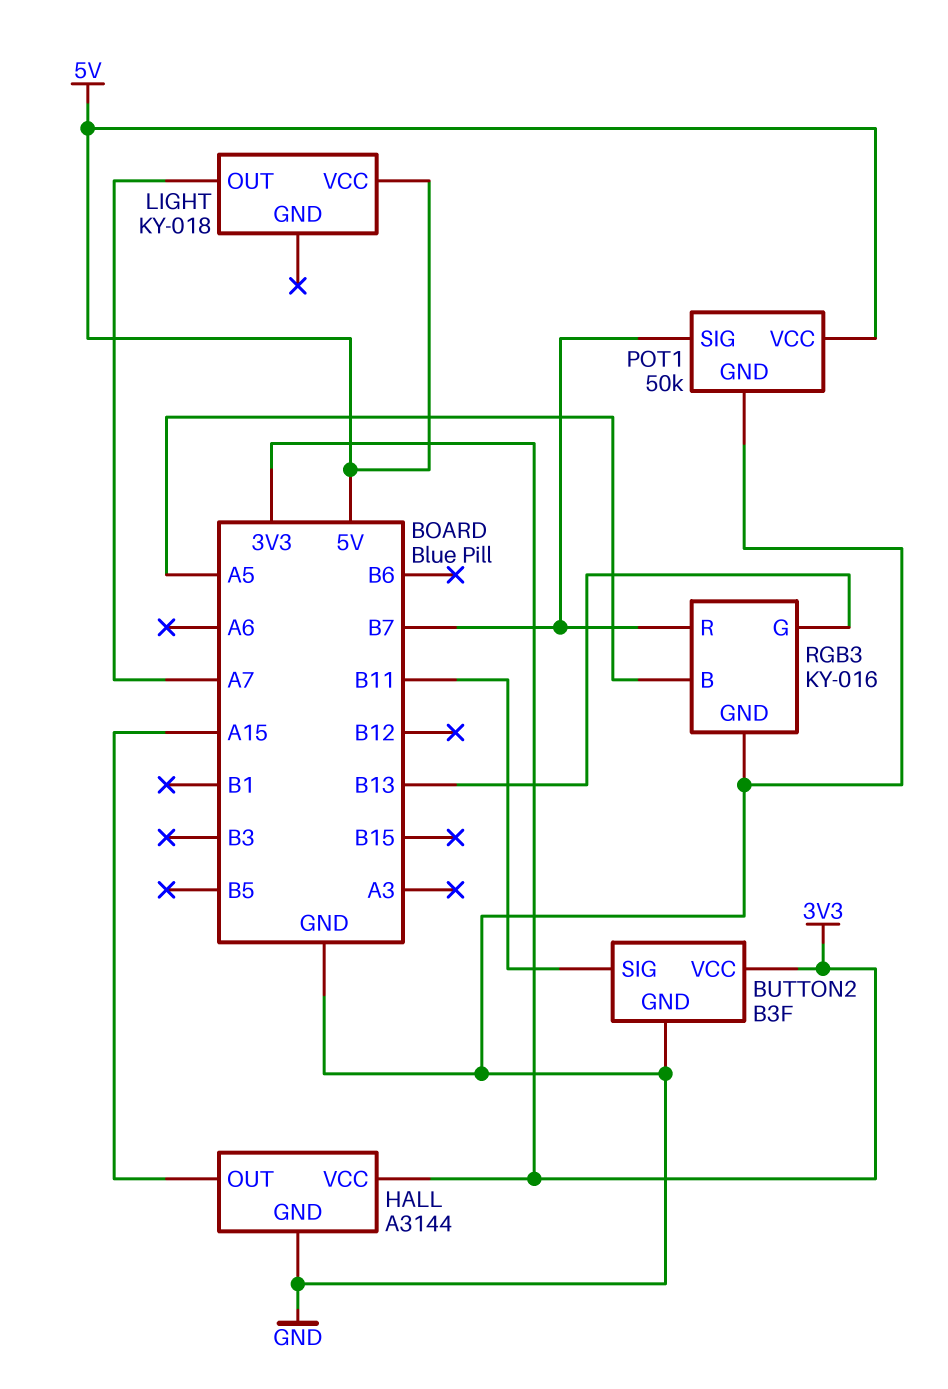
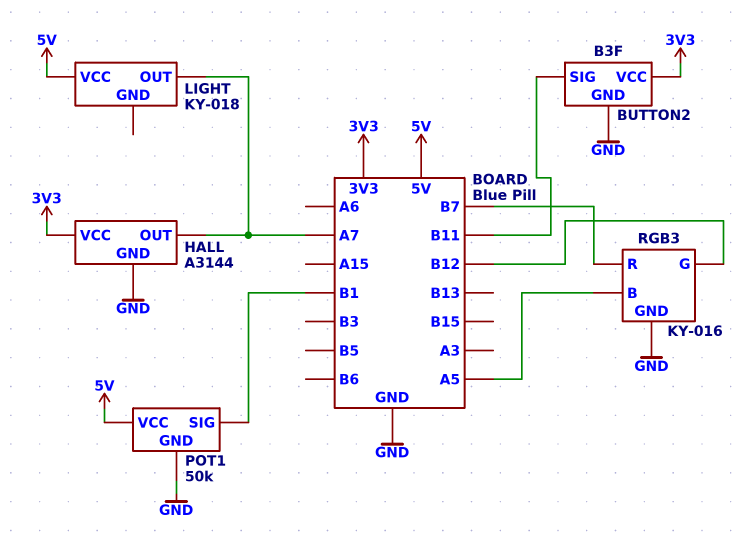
HALL pin OUT: A15 -> A7
POT1 pin SIG: B7 -> B1
RGB3 pin G: B13 -> B12

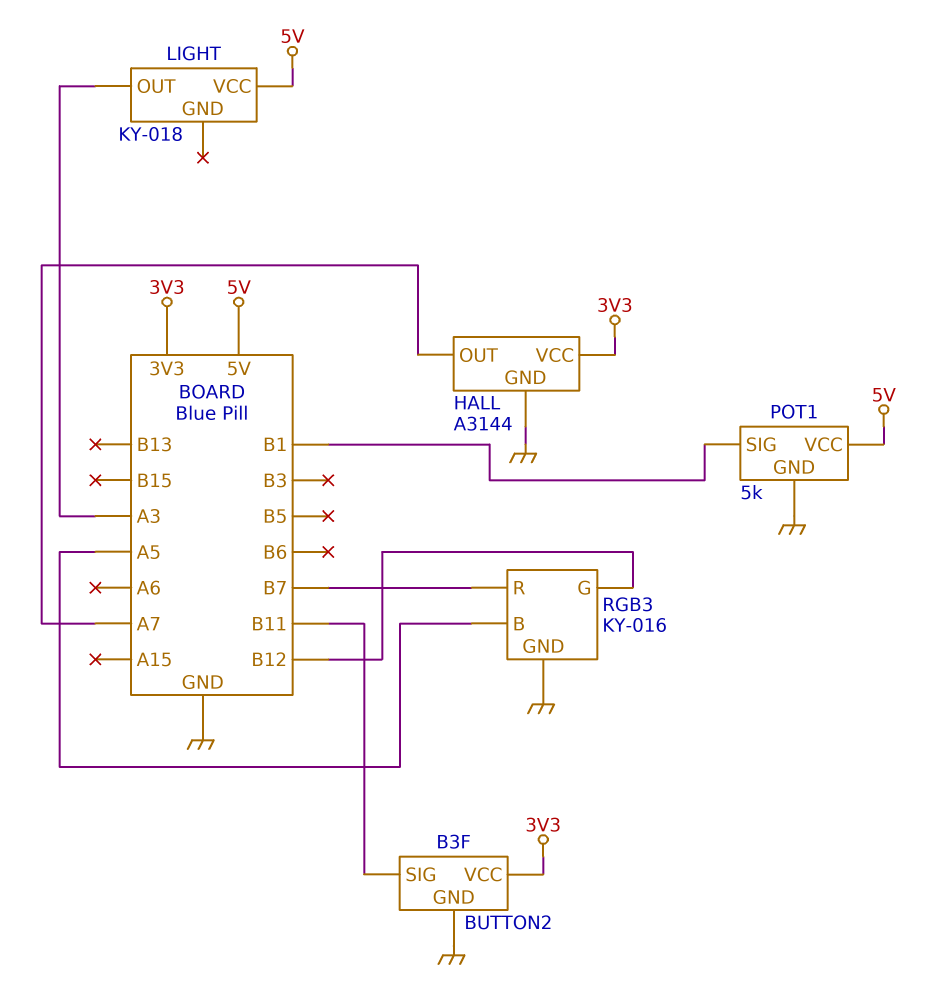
LIGHT pin OUT: A7 -> A3
POT1: 50k -> 5k

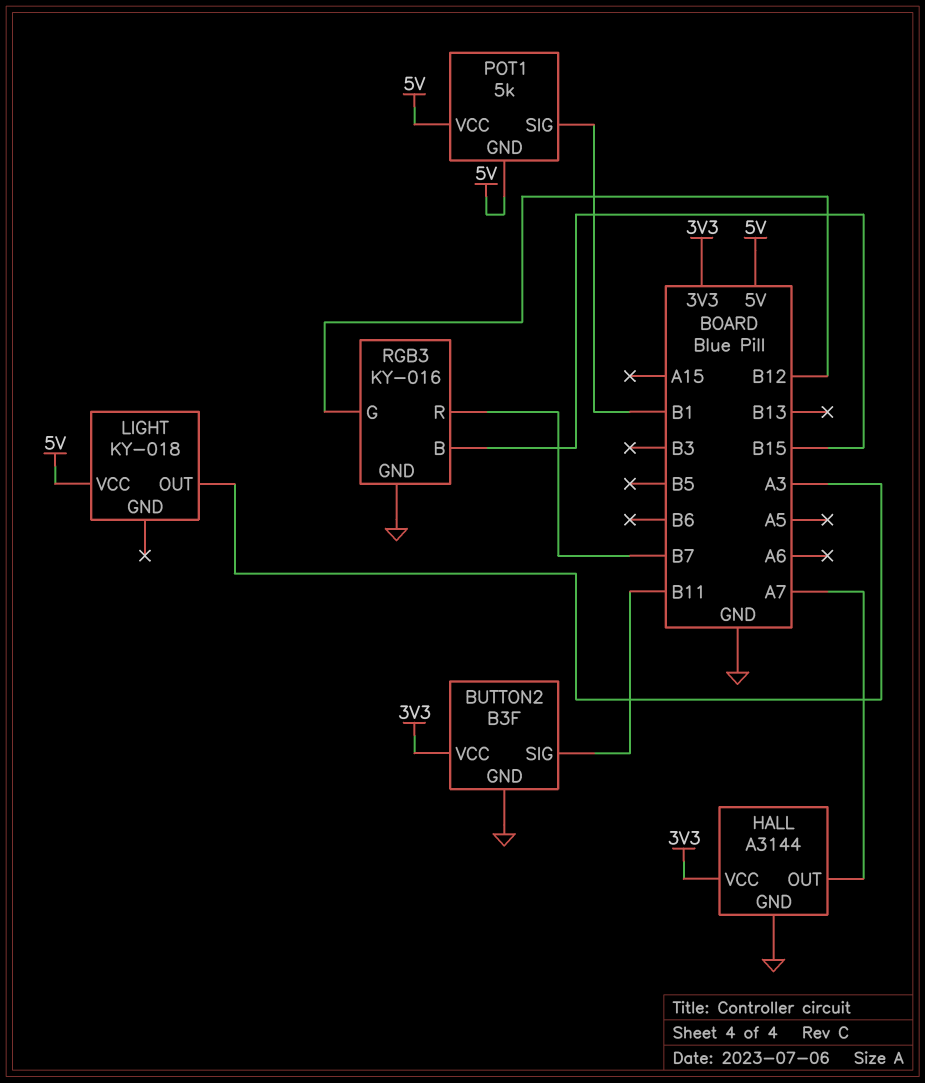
POT1 pin GND: GND -> 5V
RGB3 pin B: A5 -> B15

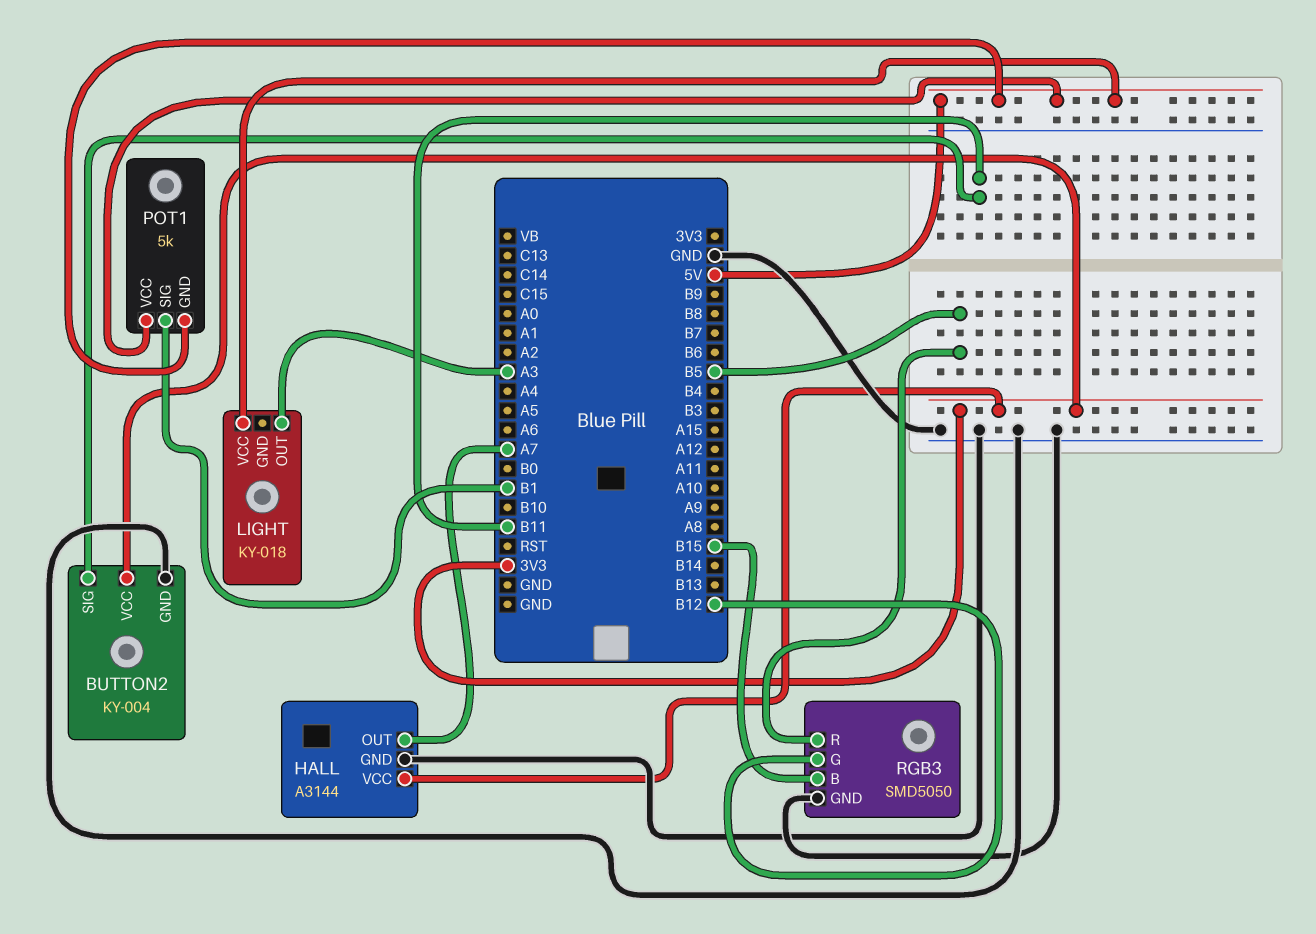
BUTTON2: B3F -> KY-004
RGB3: KY-016 -> SMD5050
RGB3 pin R: B7 -> B5

